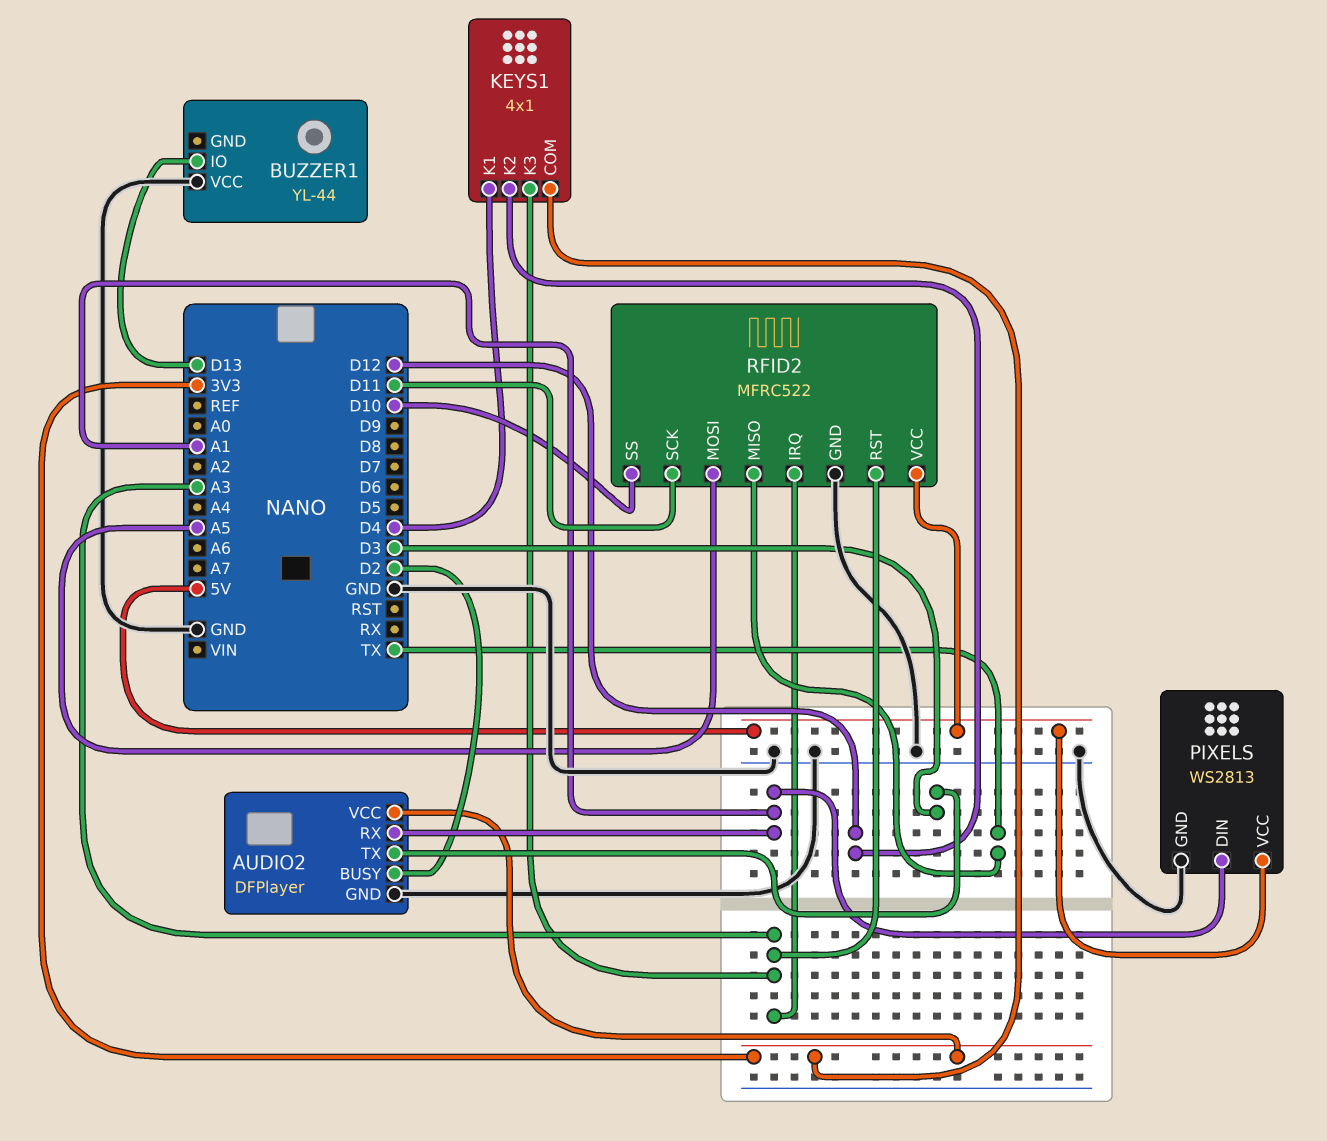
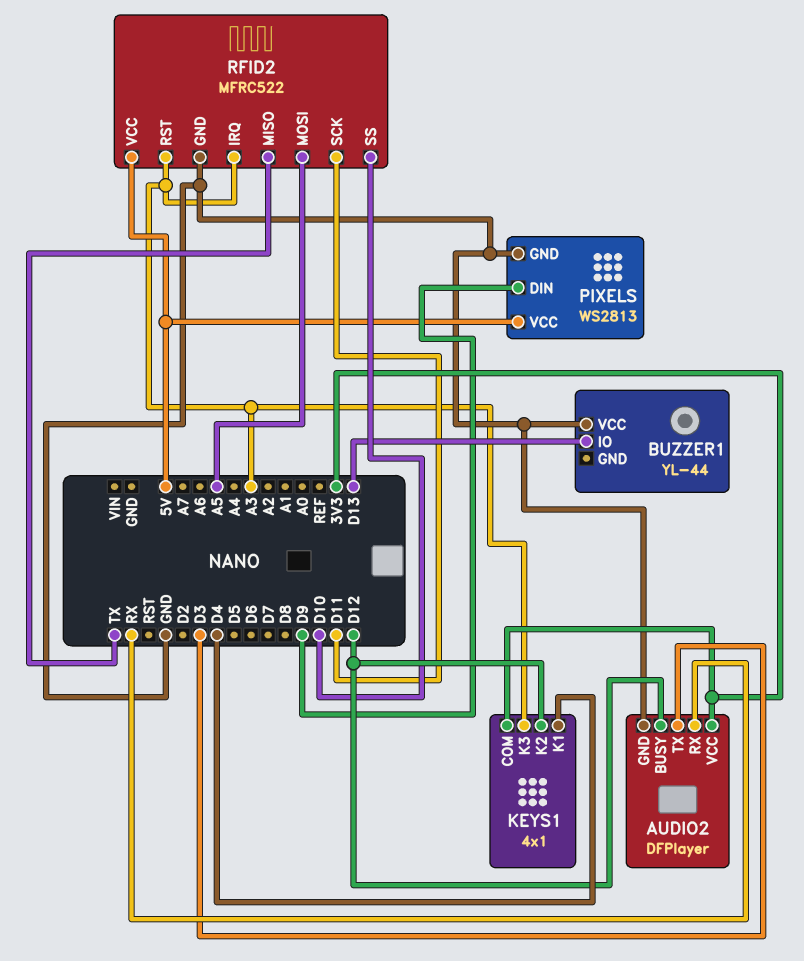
AUDIO2 pin BUSY: D2 -> D12
AUDIO2 pin RX: A1 -> RX
PIXELS pin DIN: A1 -> D9

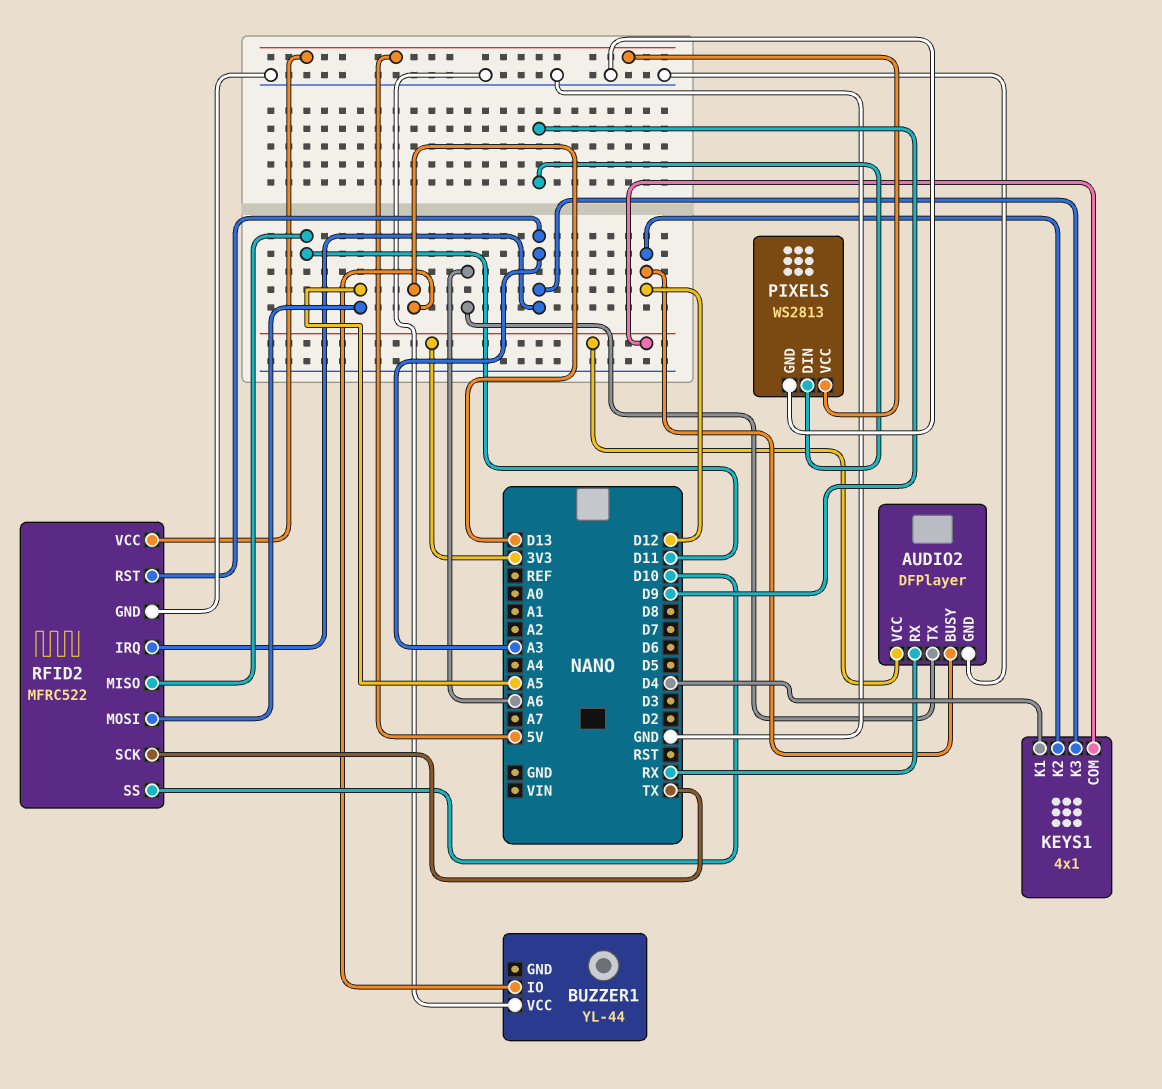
AUDIO2 pin TX: D3 -> A6
RFID2 pin MISO: TX -> D11
RFID2 pin SCK: D11 -> TX

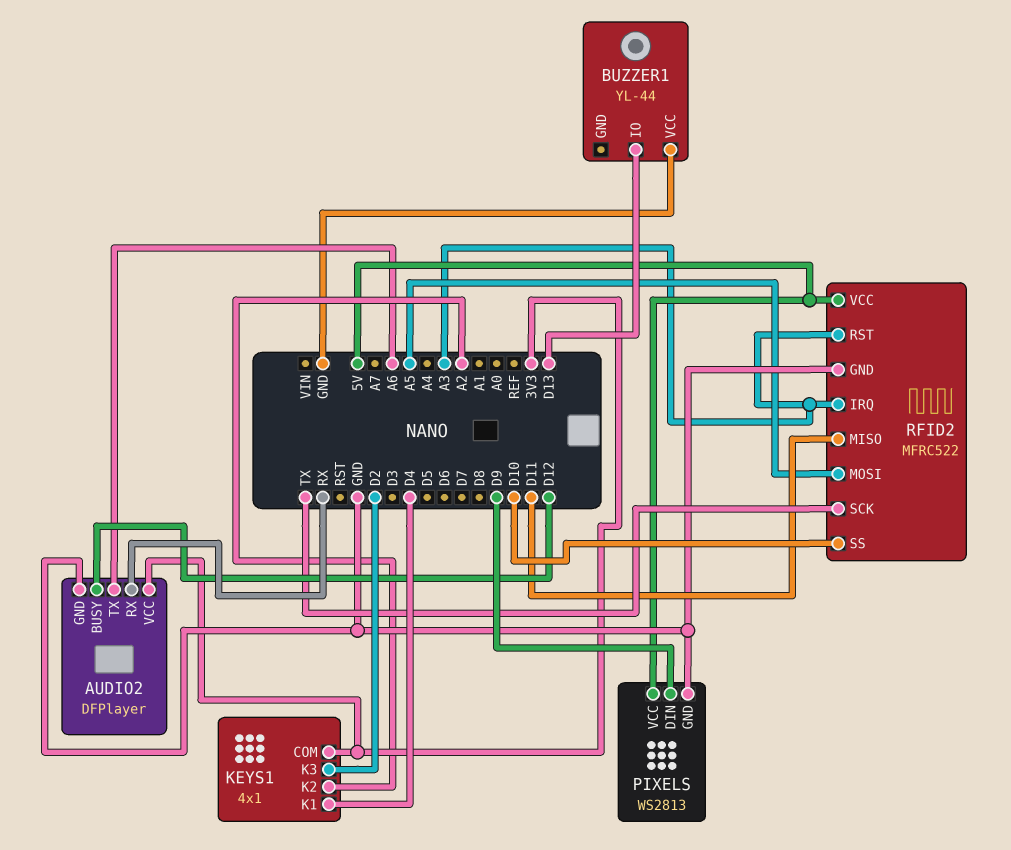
KEYS1 pin K2: D12 -> A2
KEYS1 pin K3: A3 -> D2

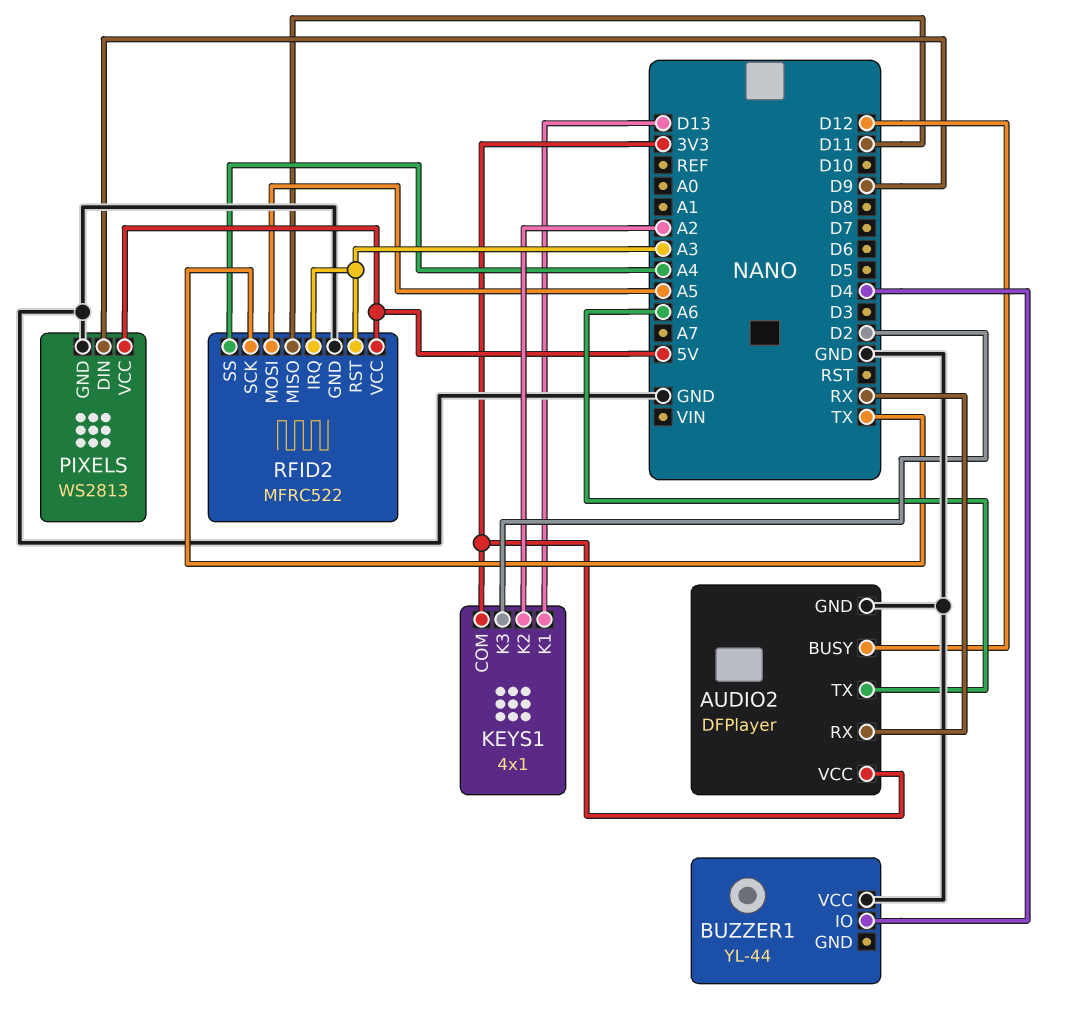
BUZZER1 pin IO: D13 -> D4
KEYS1 pin K1: D4 -> D13
RFID2 pin SS: D10 -> A4

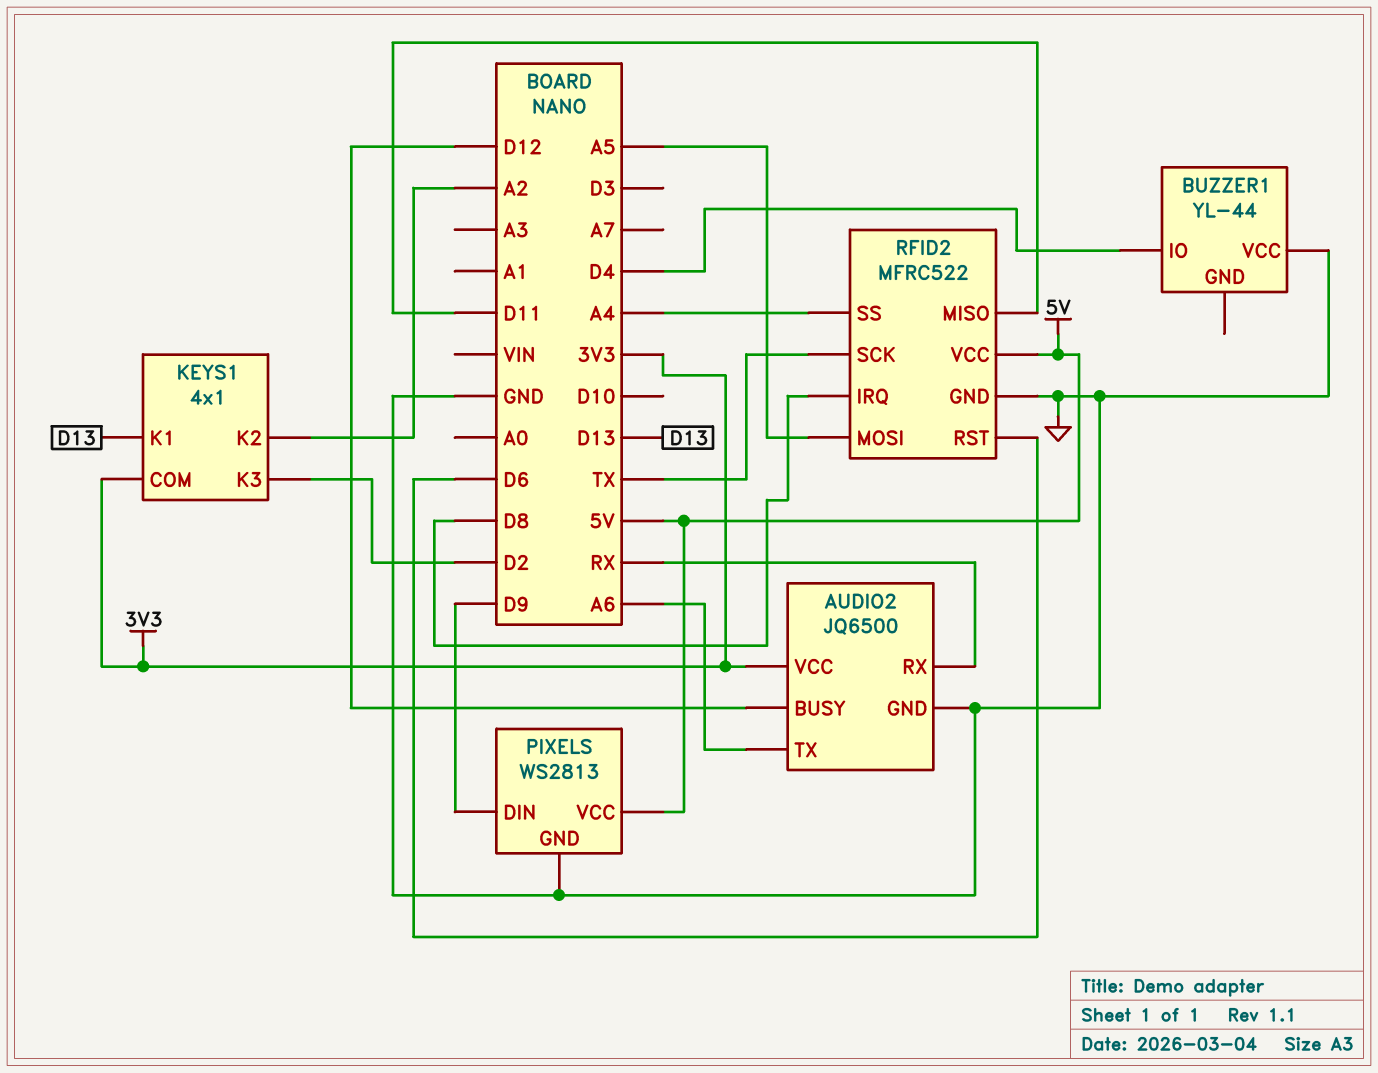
AUDIO2: DFPlayer -> JQ6500
RFID2 pin IRQ: A3 -> D8
RFID2 pin RST: A3 -> D6

